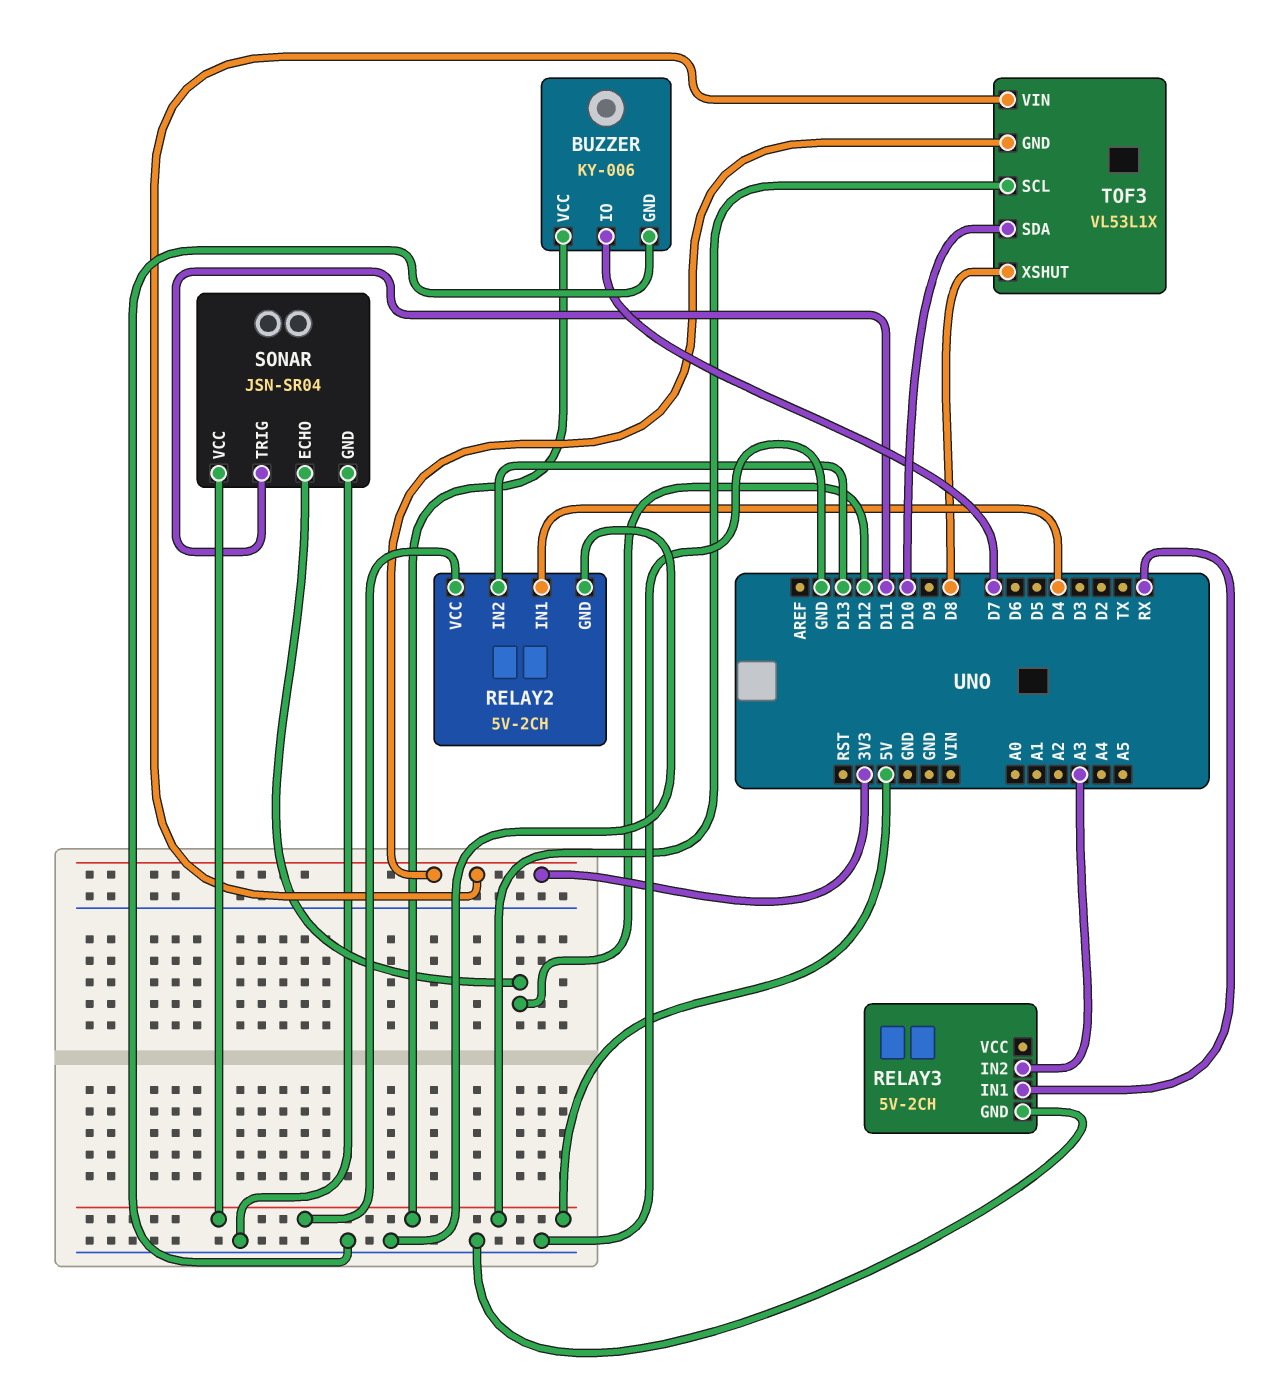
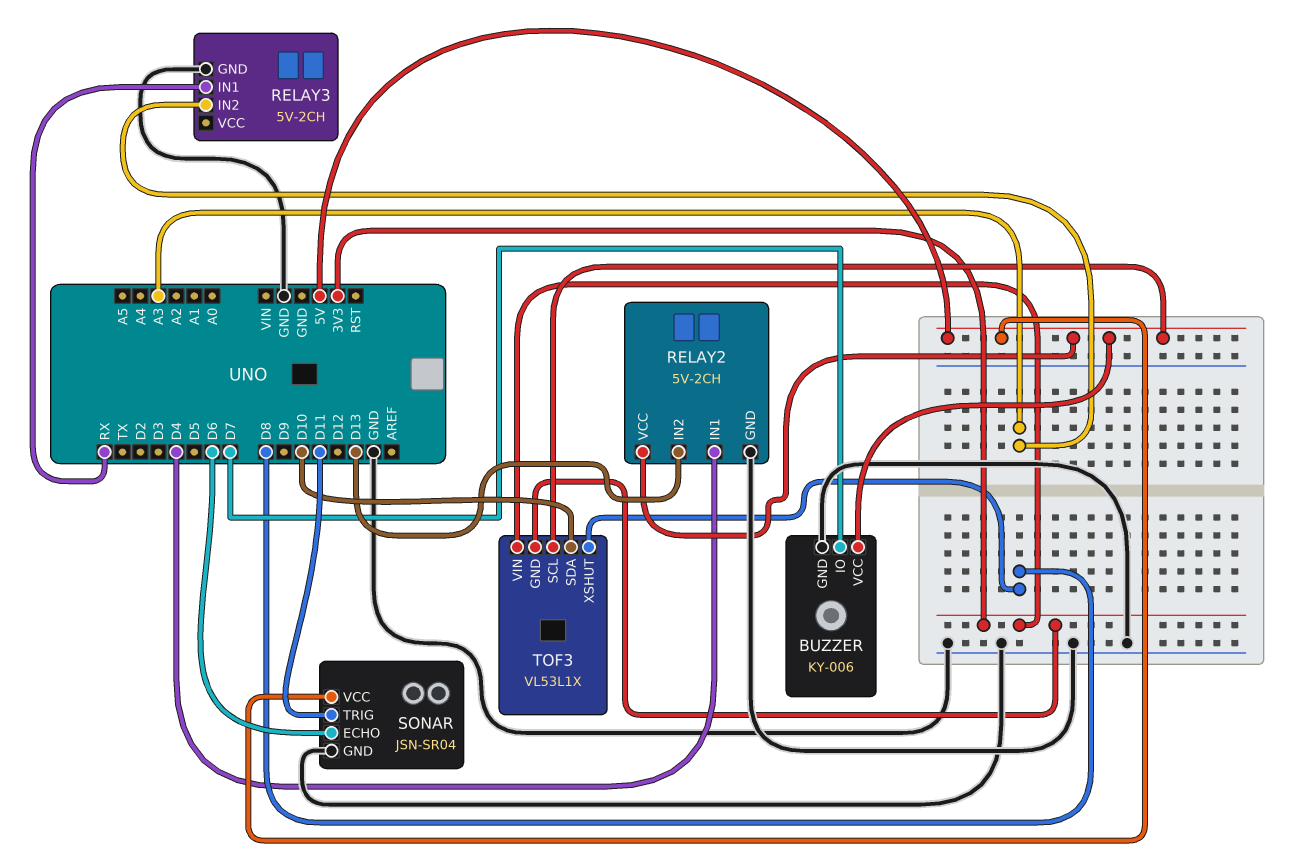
SONAR pin ECHO: D12 -> D6

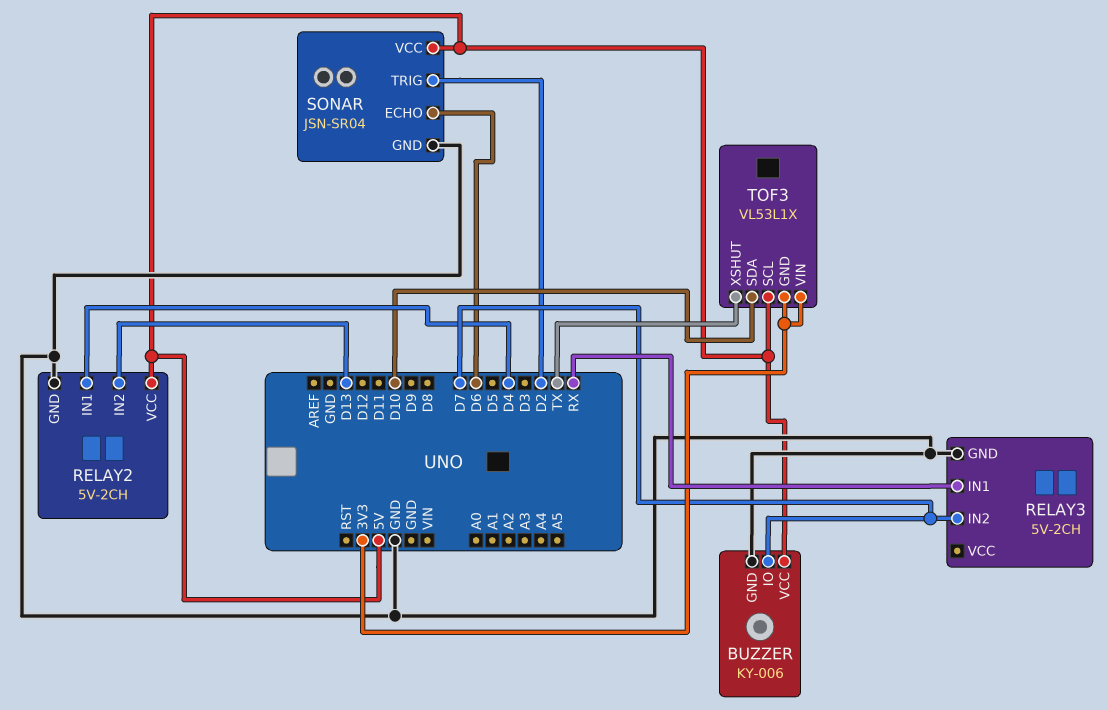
RELAY3 pin IN2: A3 -> D7
SONAR pin TRIG: D11 -> D2
TOF3 pin XSHUT: D8 -> TX

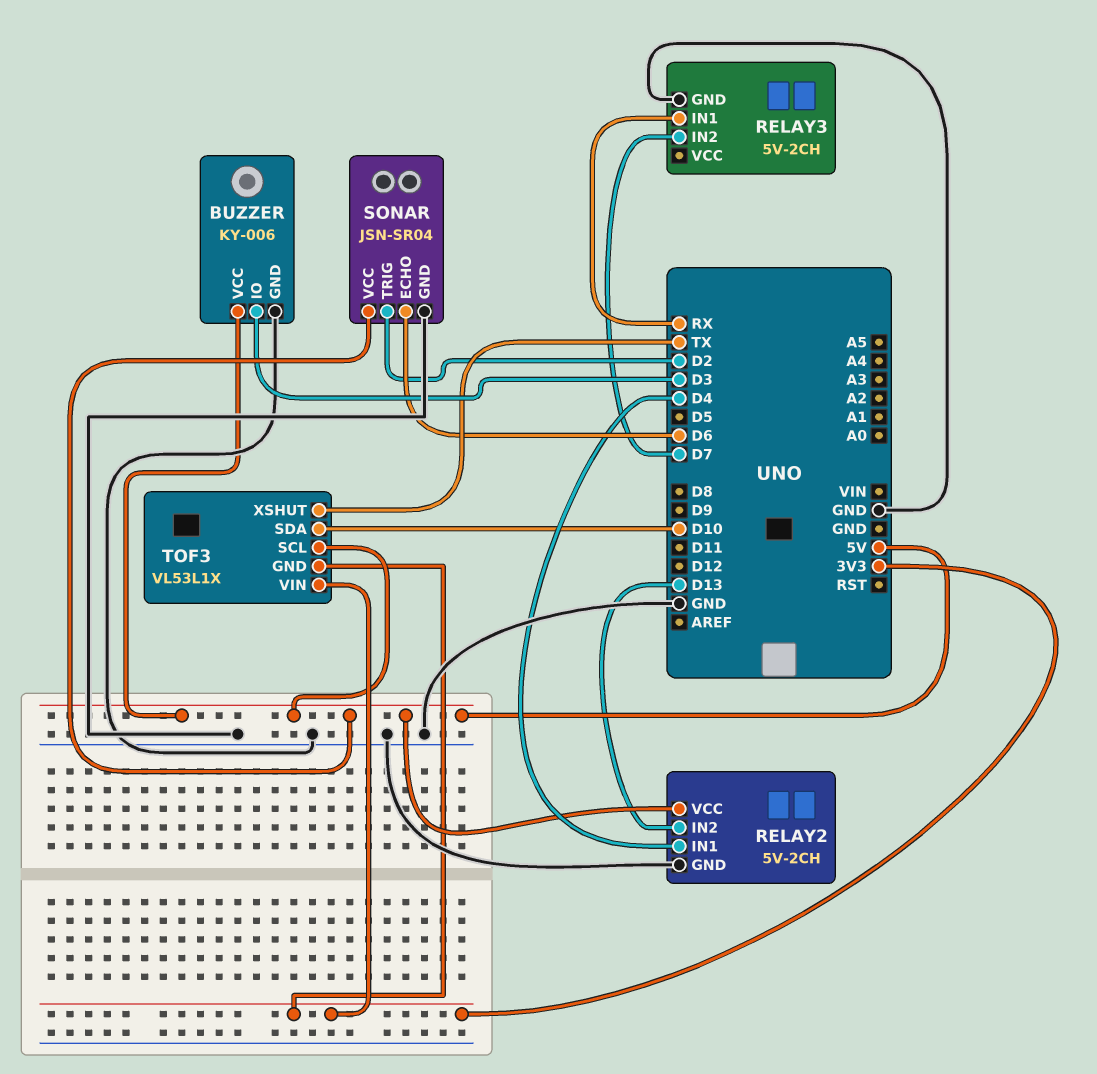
BUZZER pin IO: D7 -> D3

